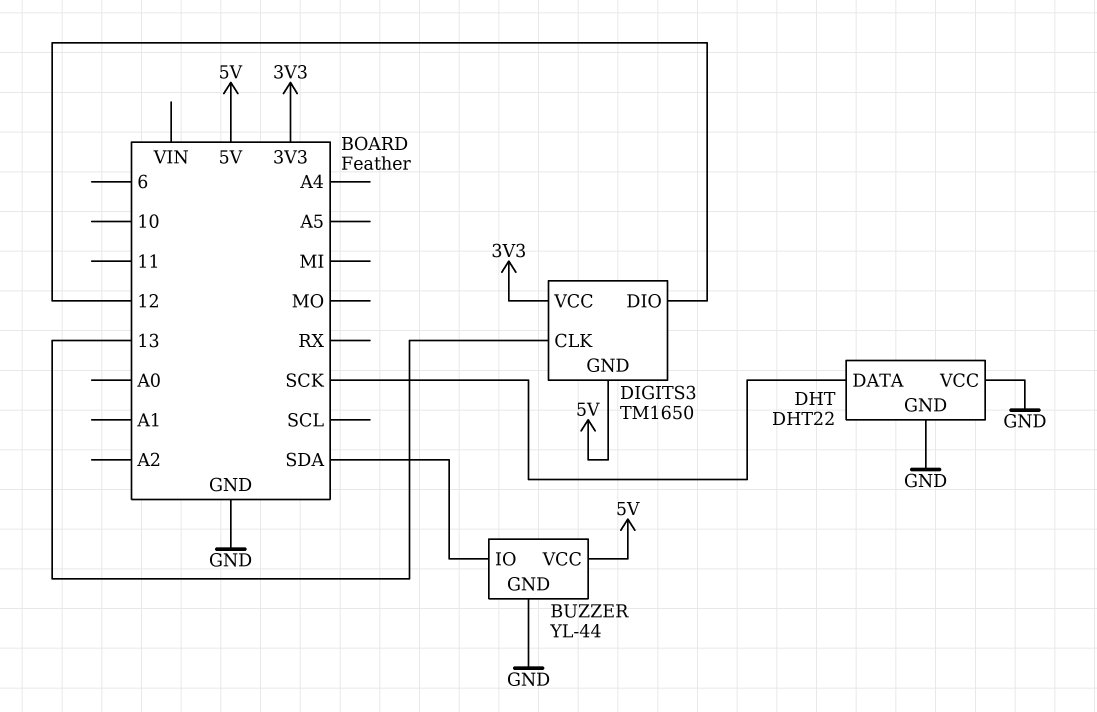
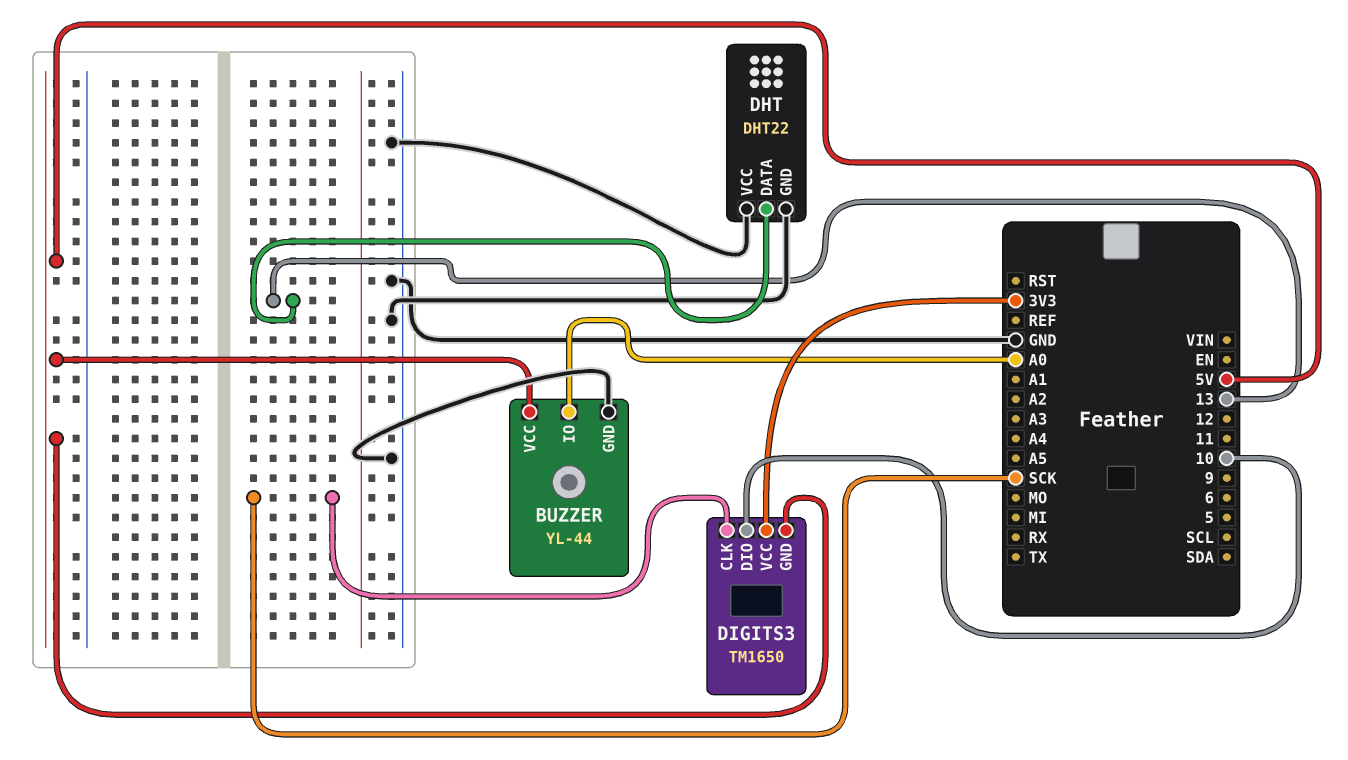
BUZZER pin IO: SDA -> A0
DHT pin DATA: SCK -> 13
DIGITS3 pin CLK: 13 -> SCK
DIGITS3 pin DIO: 12 -> 10

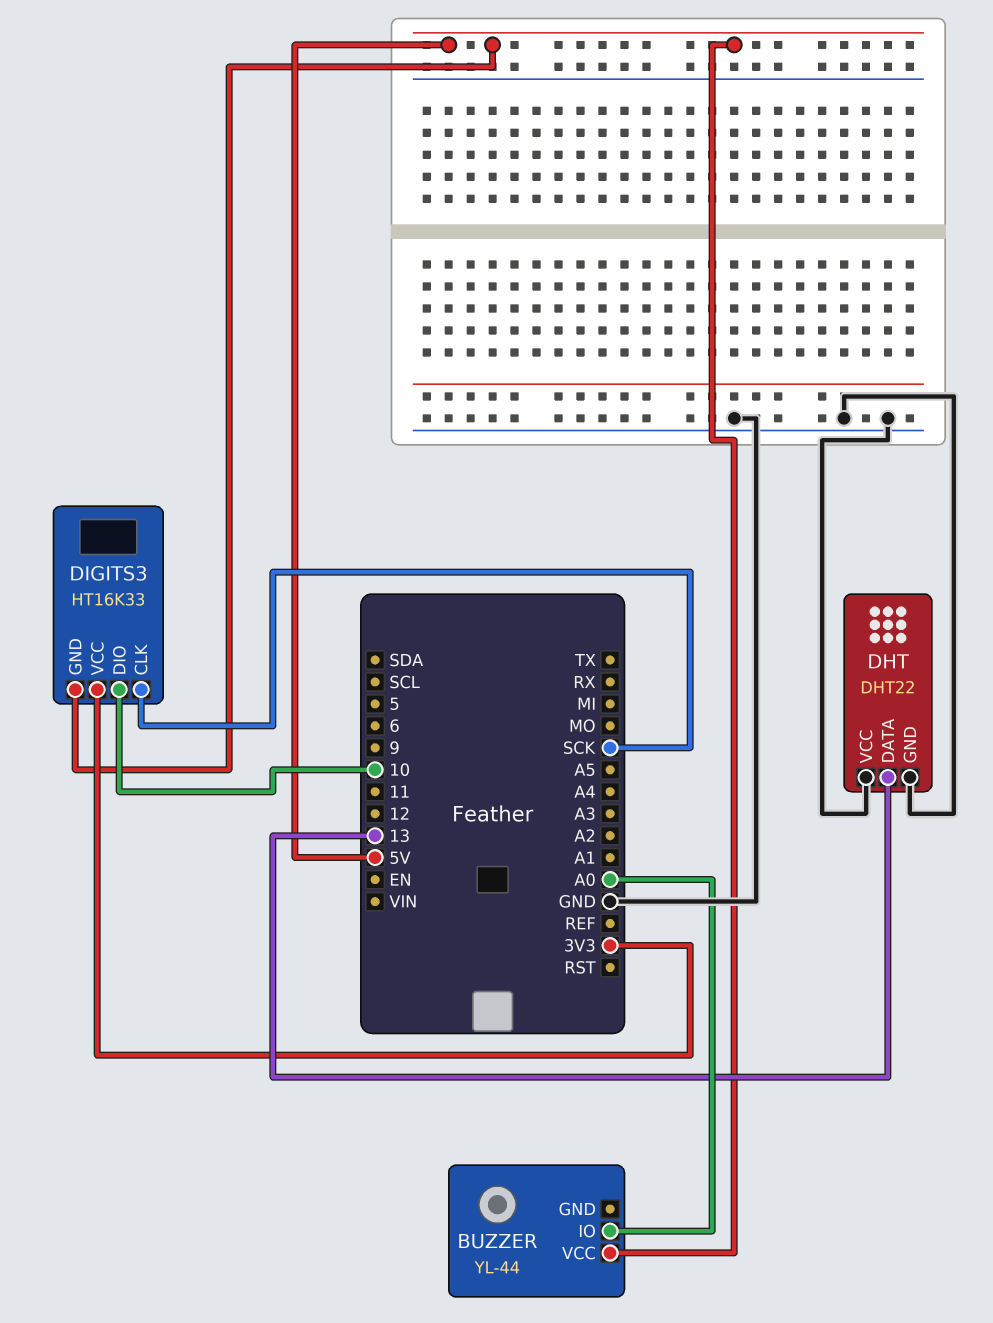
BUZZER pin GND: GND -> none
DIGITS3: TM1650 -> HT16K33

